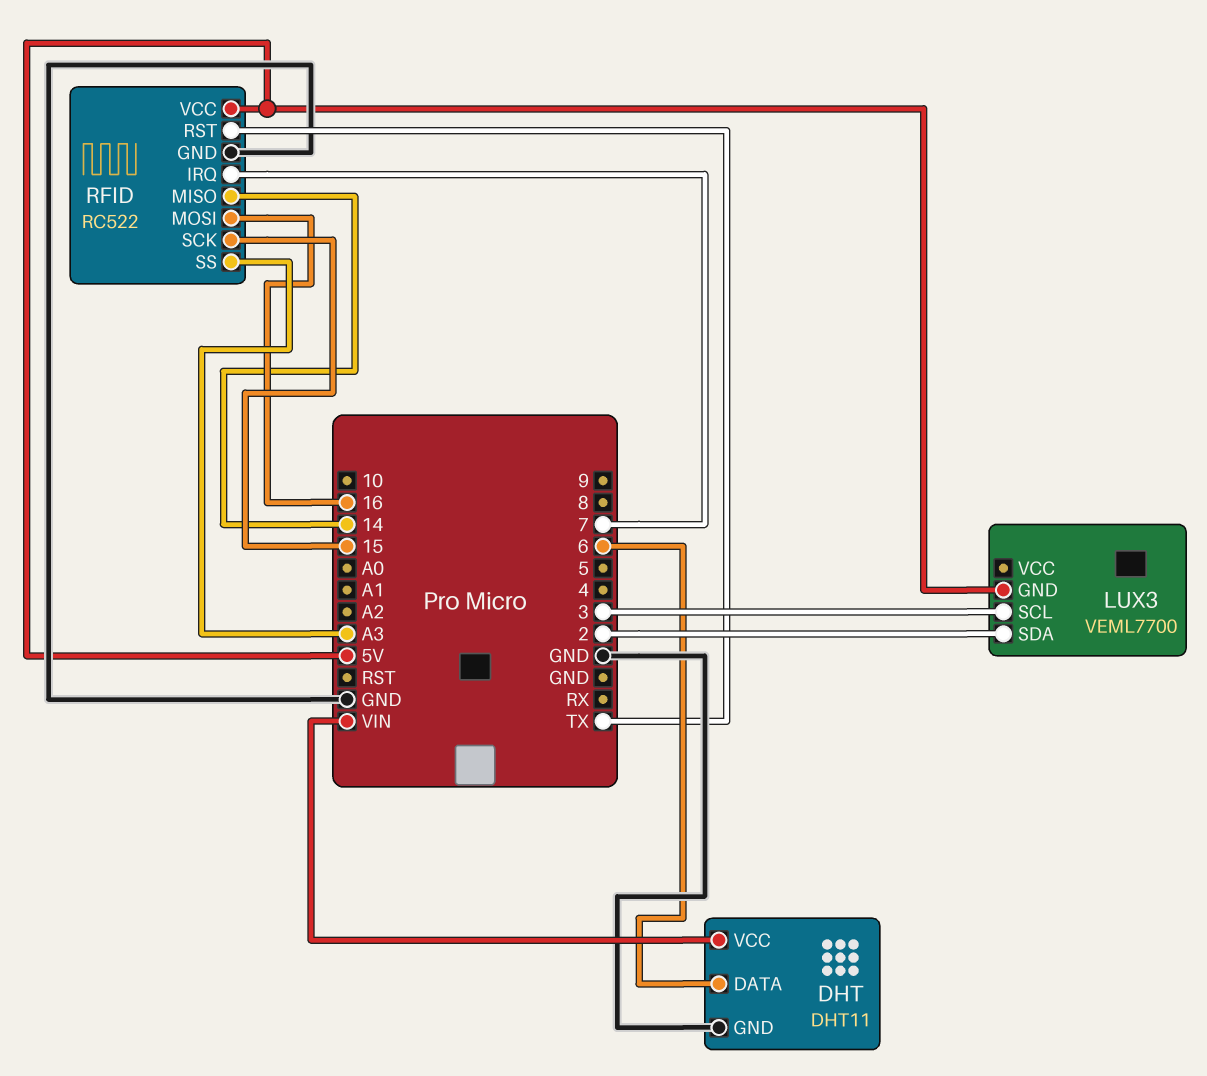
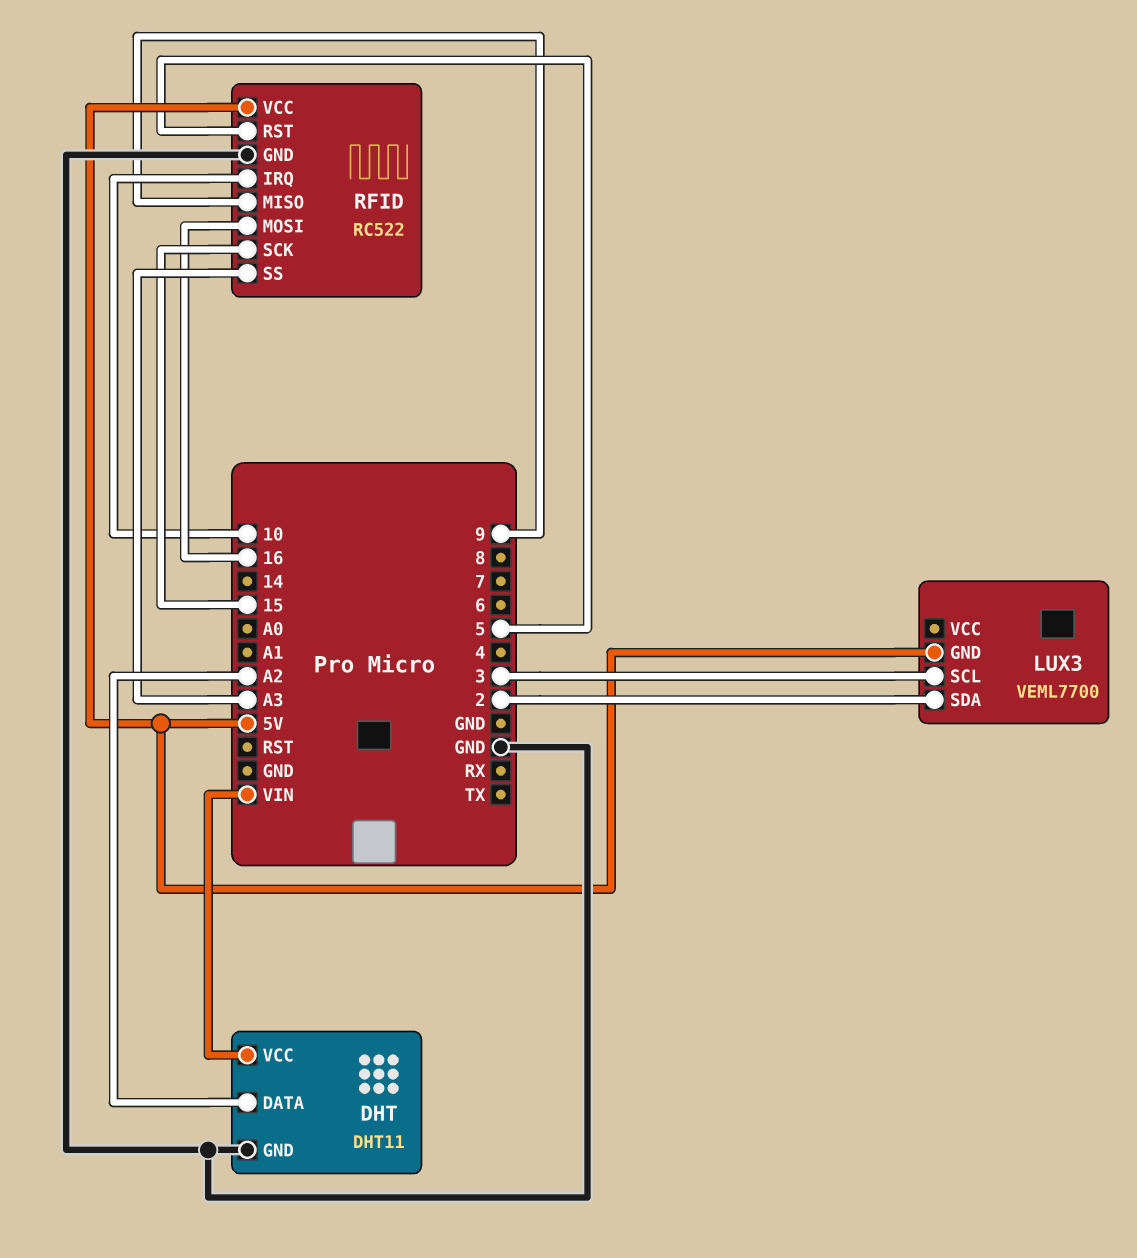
DHT pin DATA: 6 -> A2
RFID pin IRQ: 7 -> 10
RFID pin MISO: 14 -> 9
RFID pin RST: TX -> 5

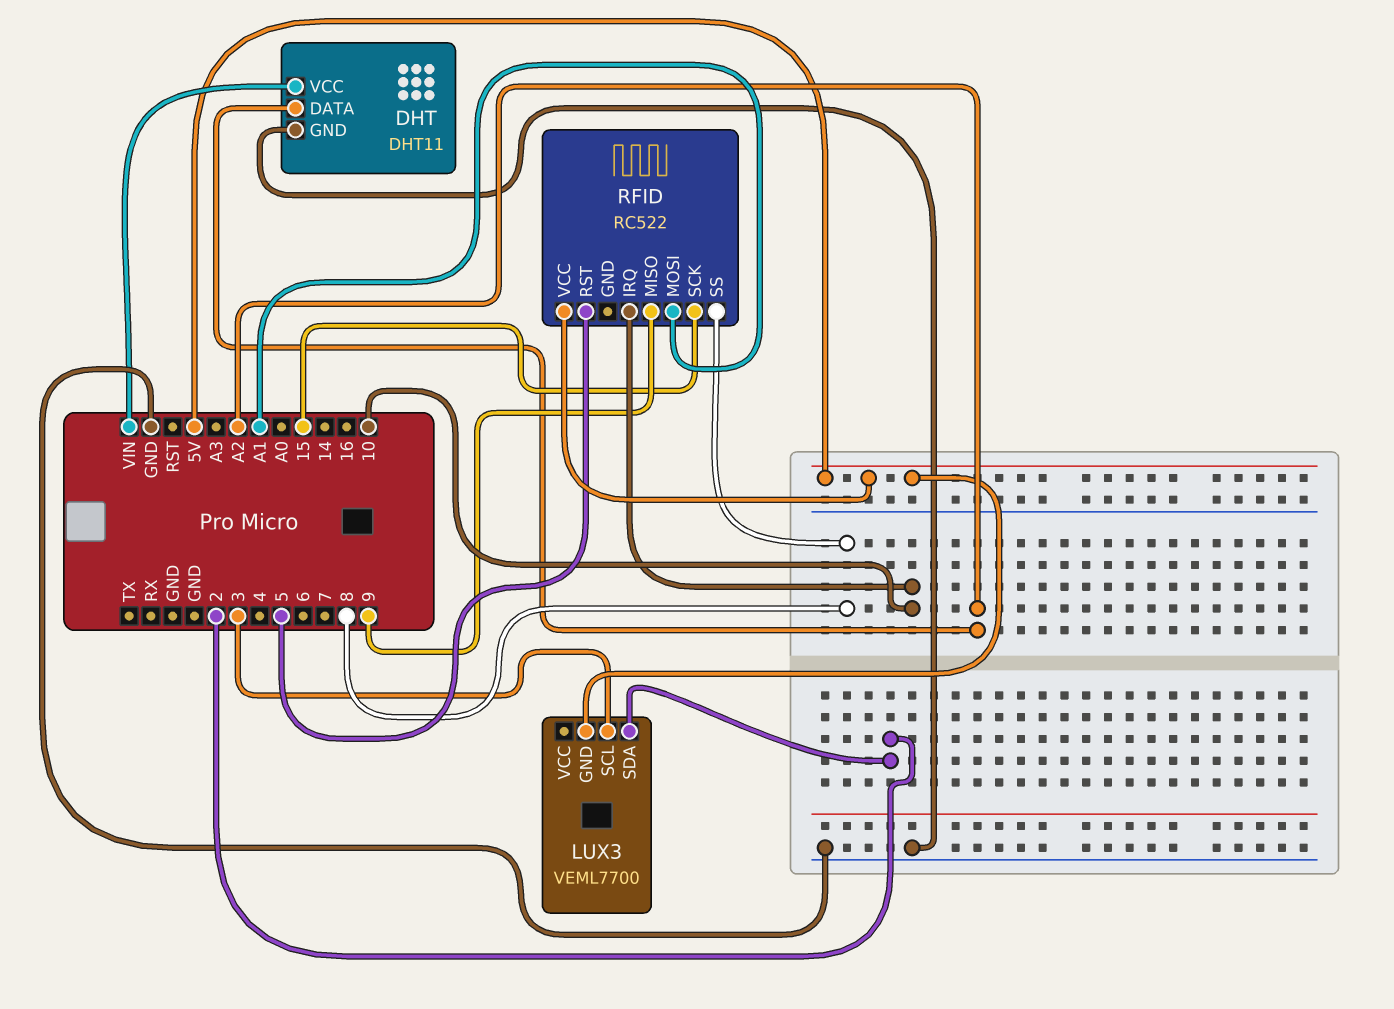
RFID pin GND: GND -> none
RFID pin MOSI: 16 -> A1
RFID pin SS: A3 -> 8

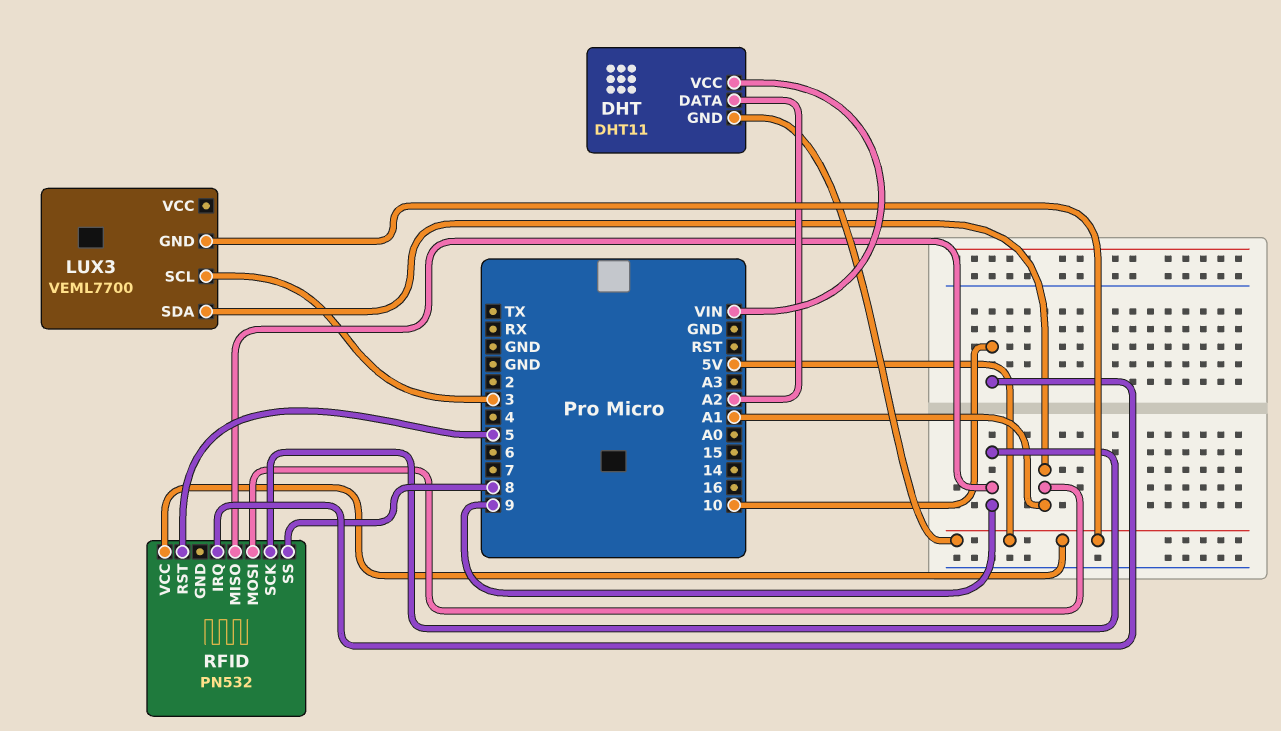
DHT pin GND: GND -> 5V
LUX3 pin SDA: 2 -> A1
RFID: RC522 -> PN532
RFID pin SCK: 15 -> 9

